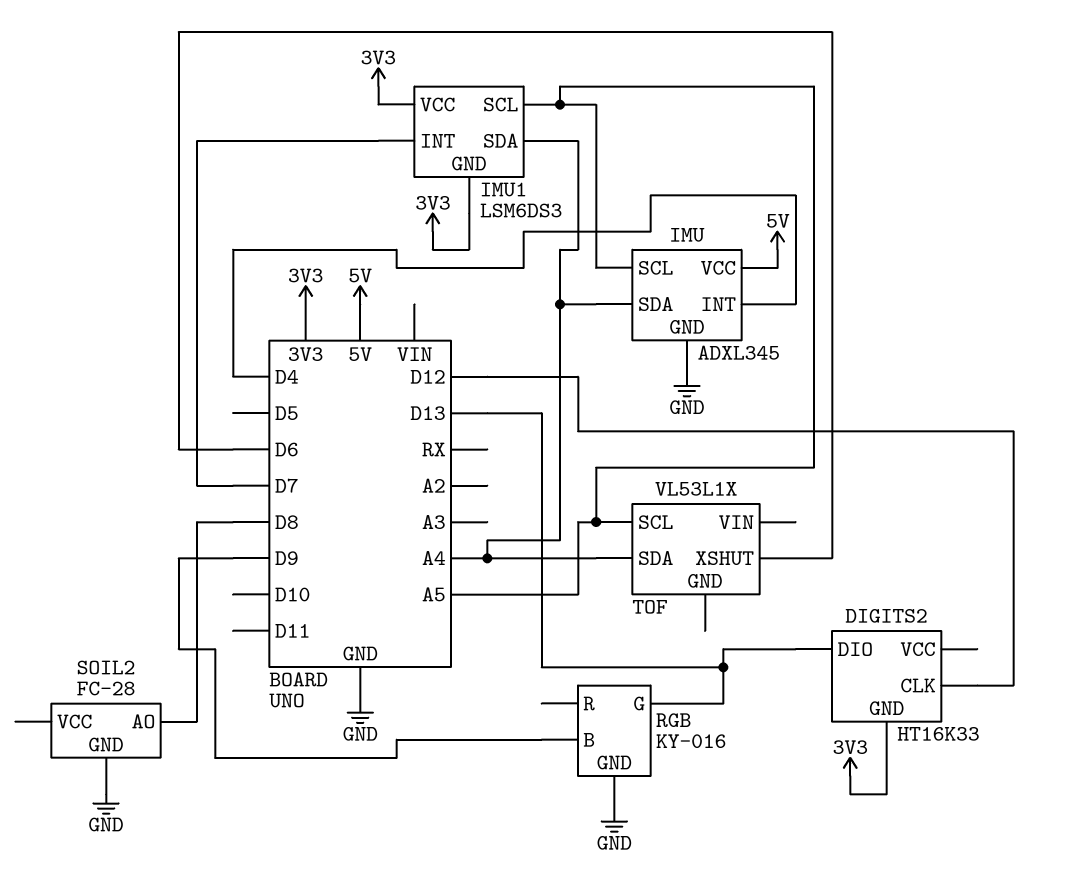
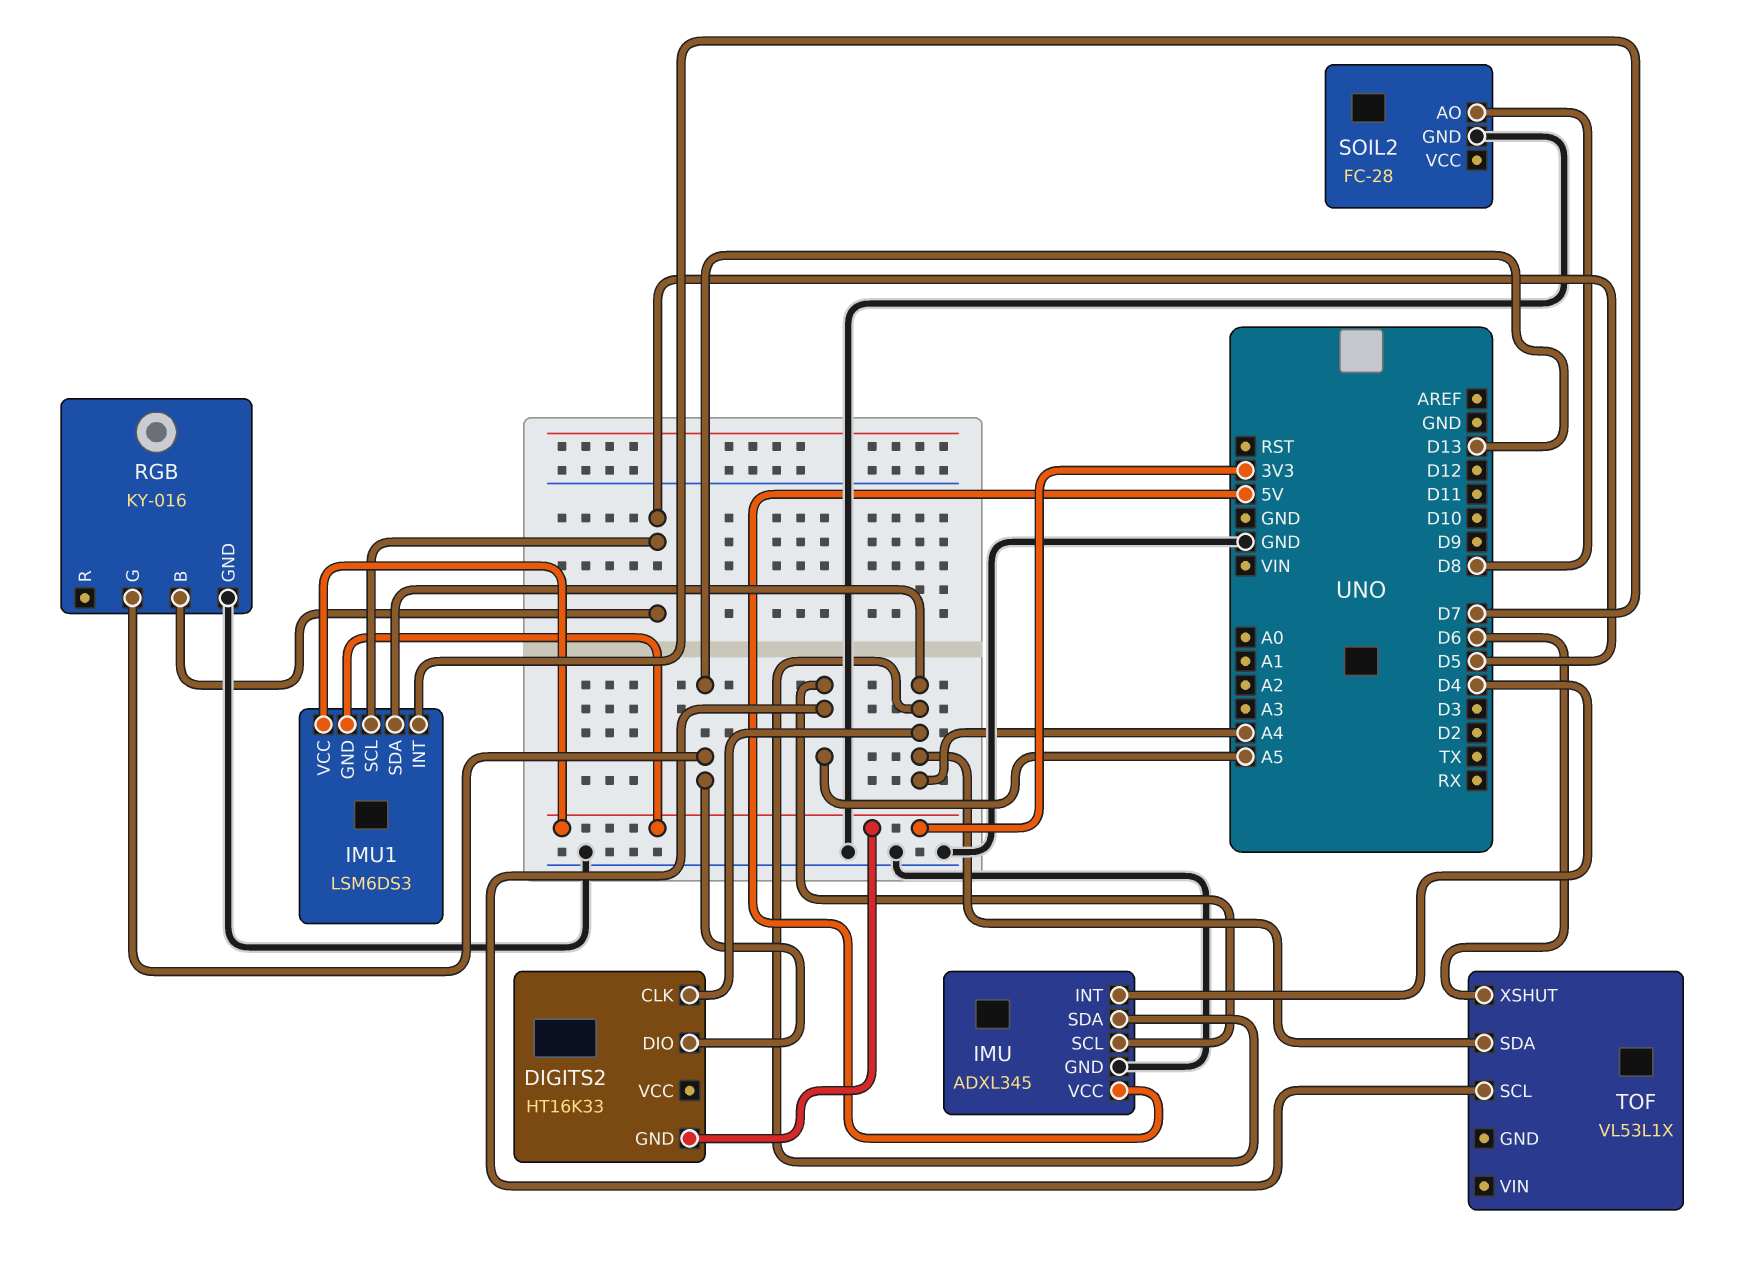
DIGITS2 pin CLK: D12 -> A4
IMU1 pin SCL: A5 -> D5
RGB pin B: D9 -> D5

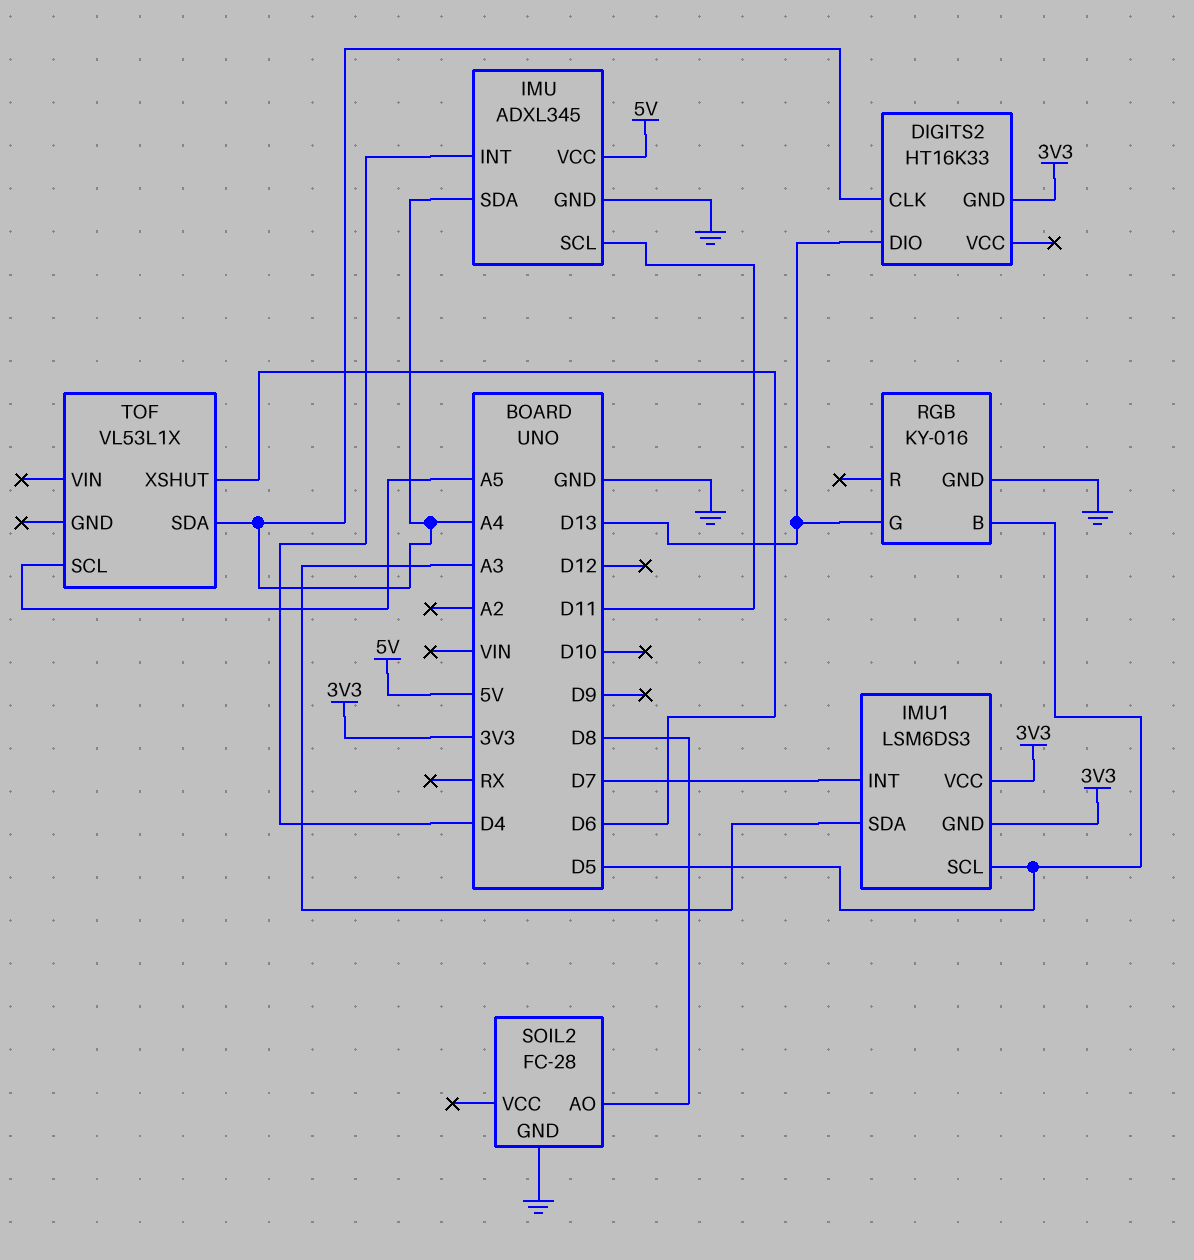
IMU pin SCL: A5 -> D11
IMU1 pin SDA: A4 -> A3

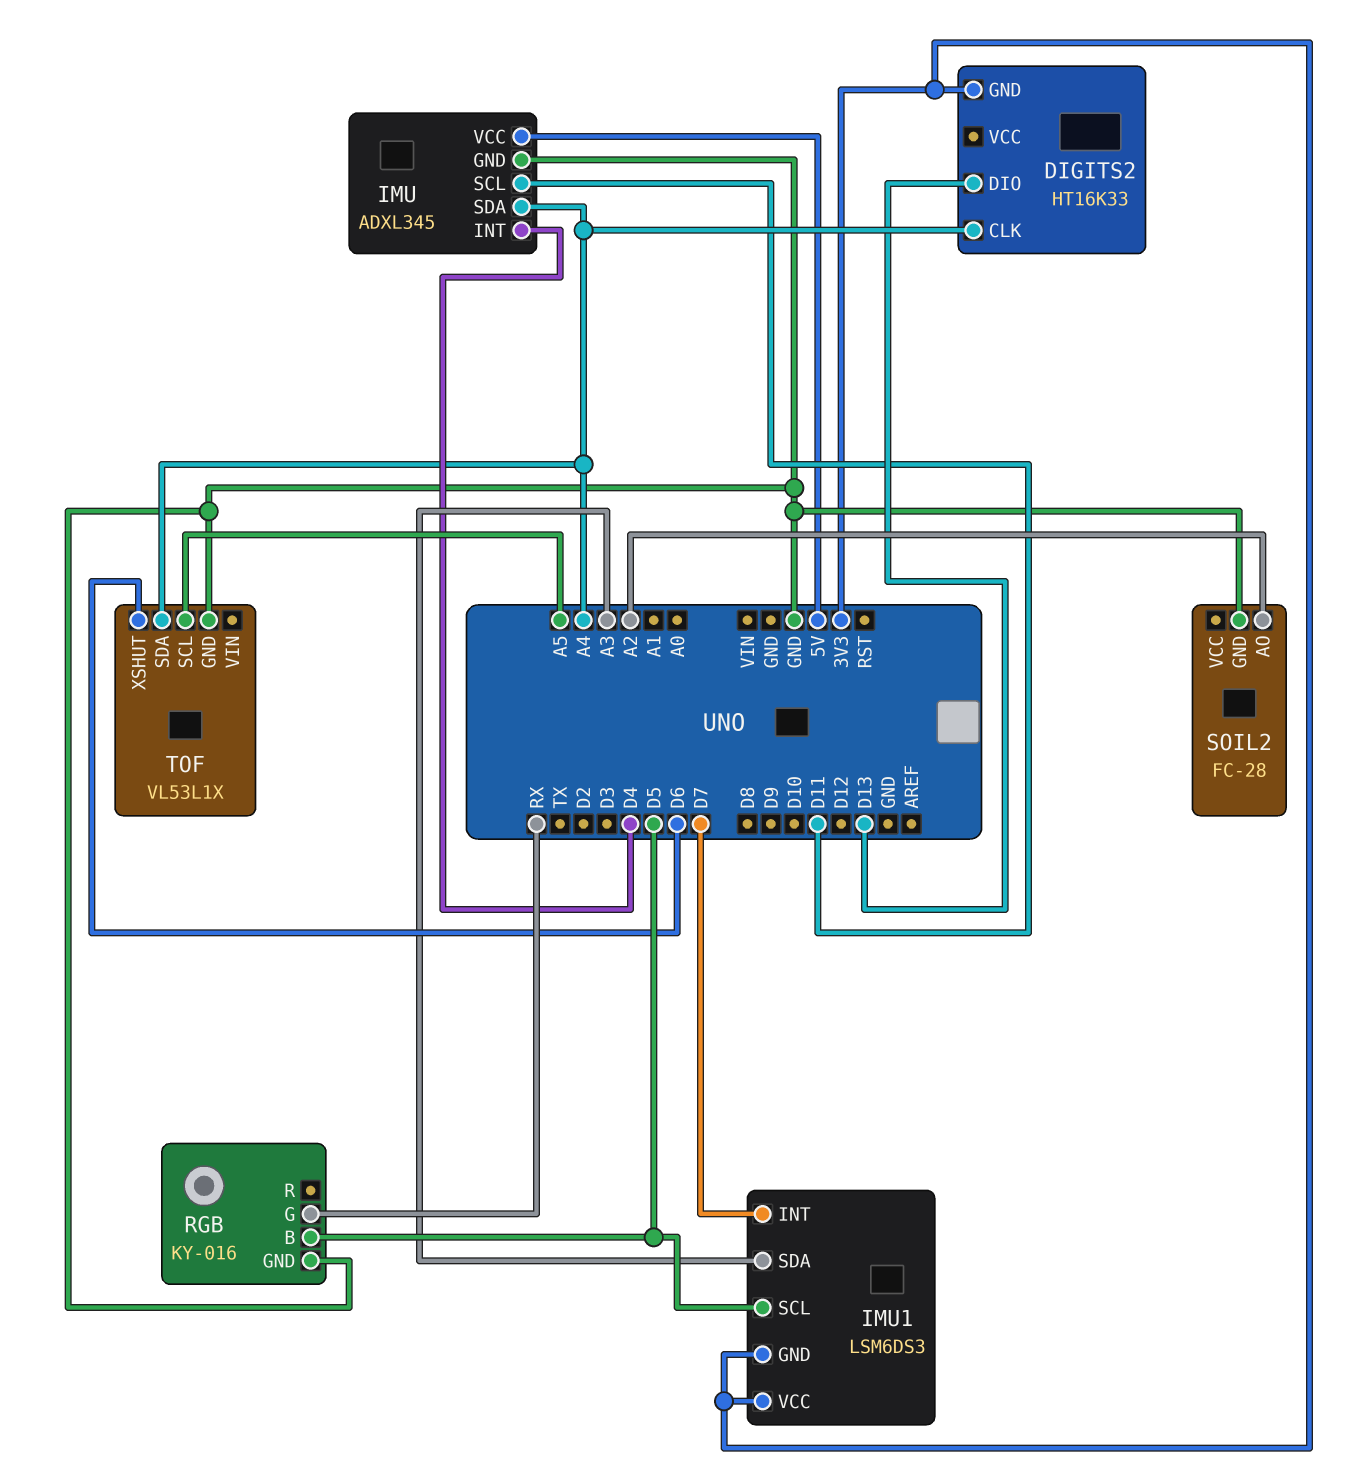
RGB pin G: D13 -> RX
SOIL2 pin AO: D8 -> A2
TOF pin GND: none -> GND

